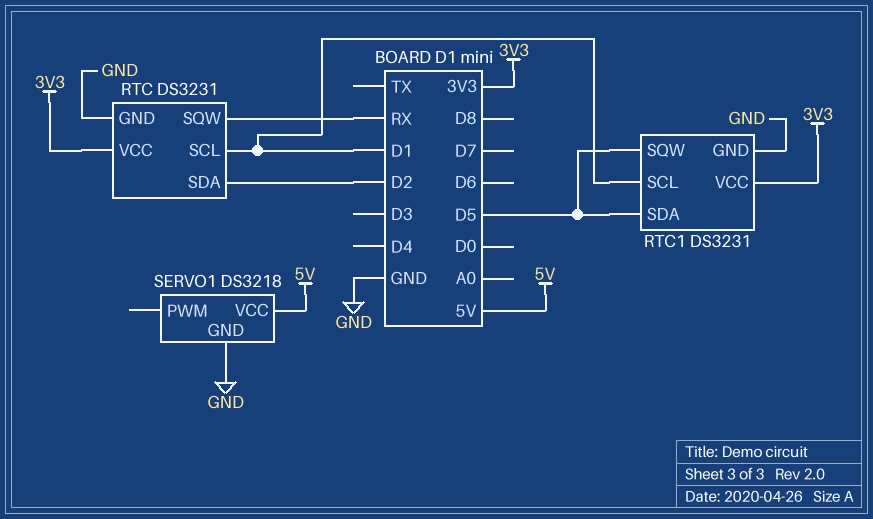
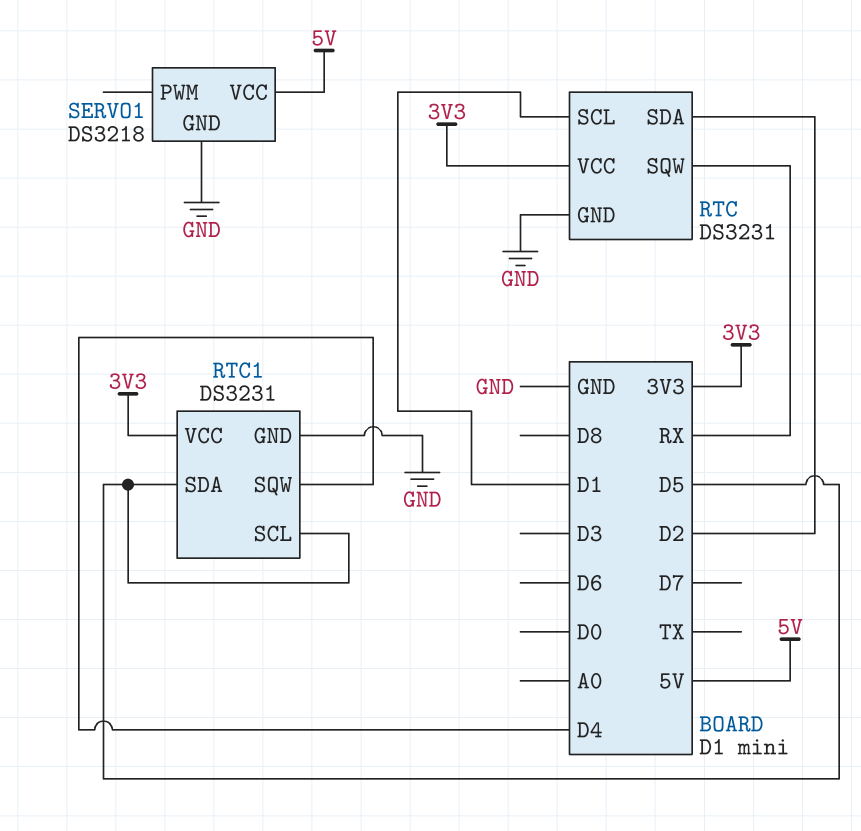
RTC1 pin SCL: D1 -> D5
RTC1 pin SQW: D5 -> D4

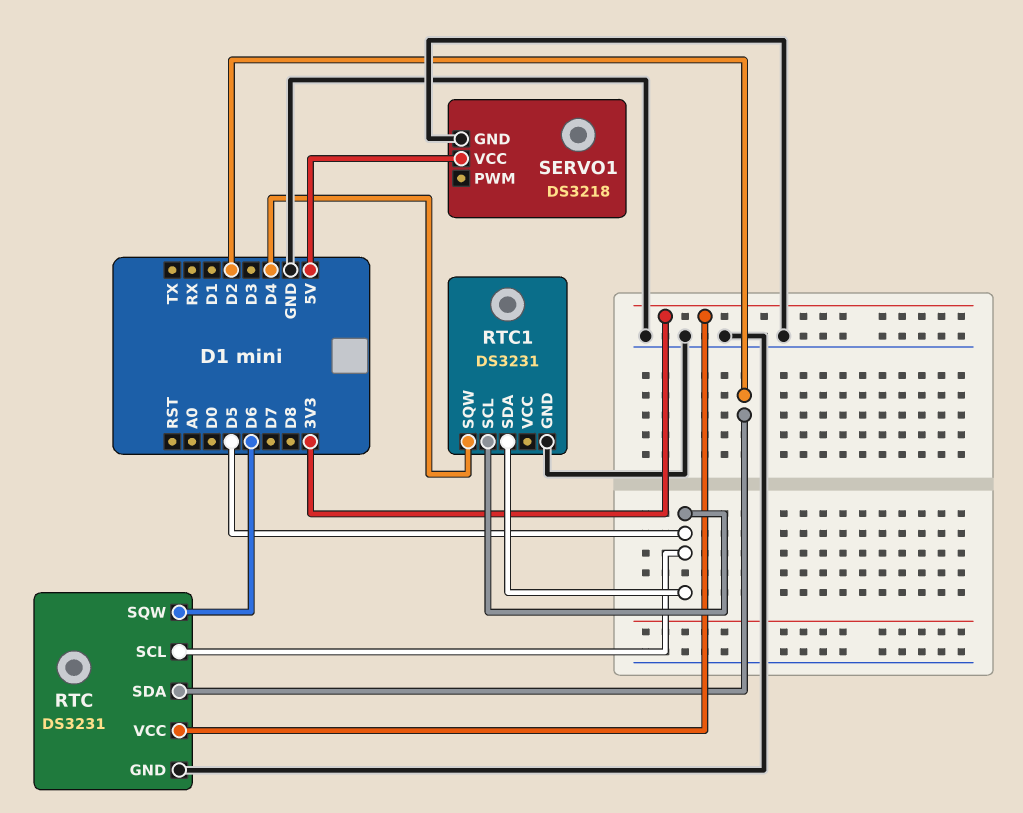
RTC pin SCL: D1 -> D5
RTC pin SQW: RX -> D6
RTC1 pin VCC: 3V3 -> none

